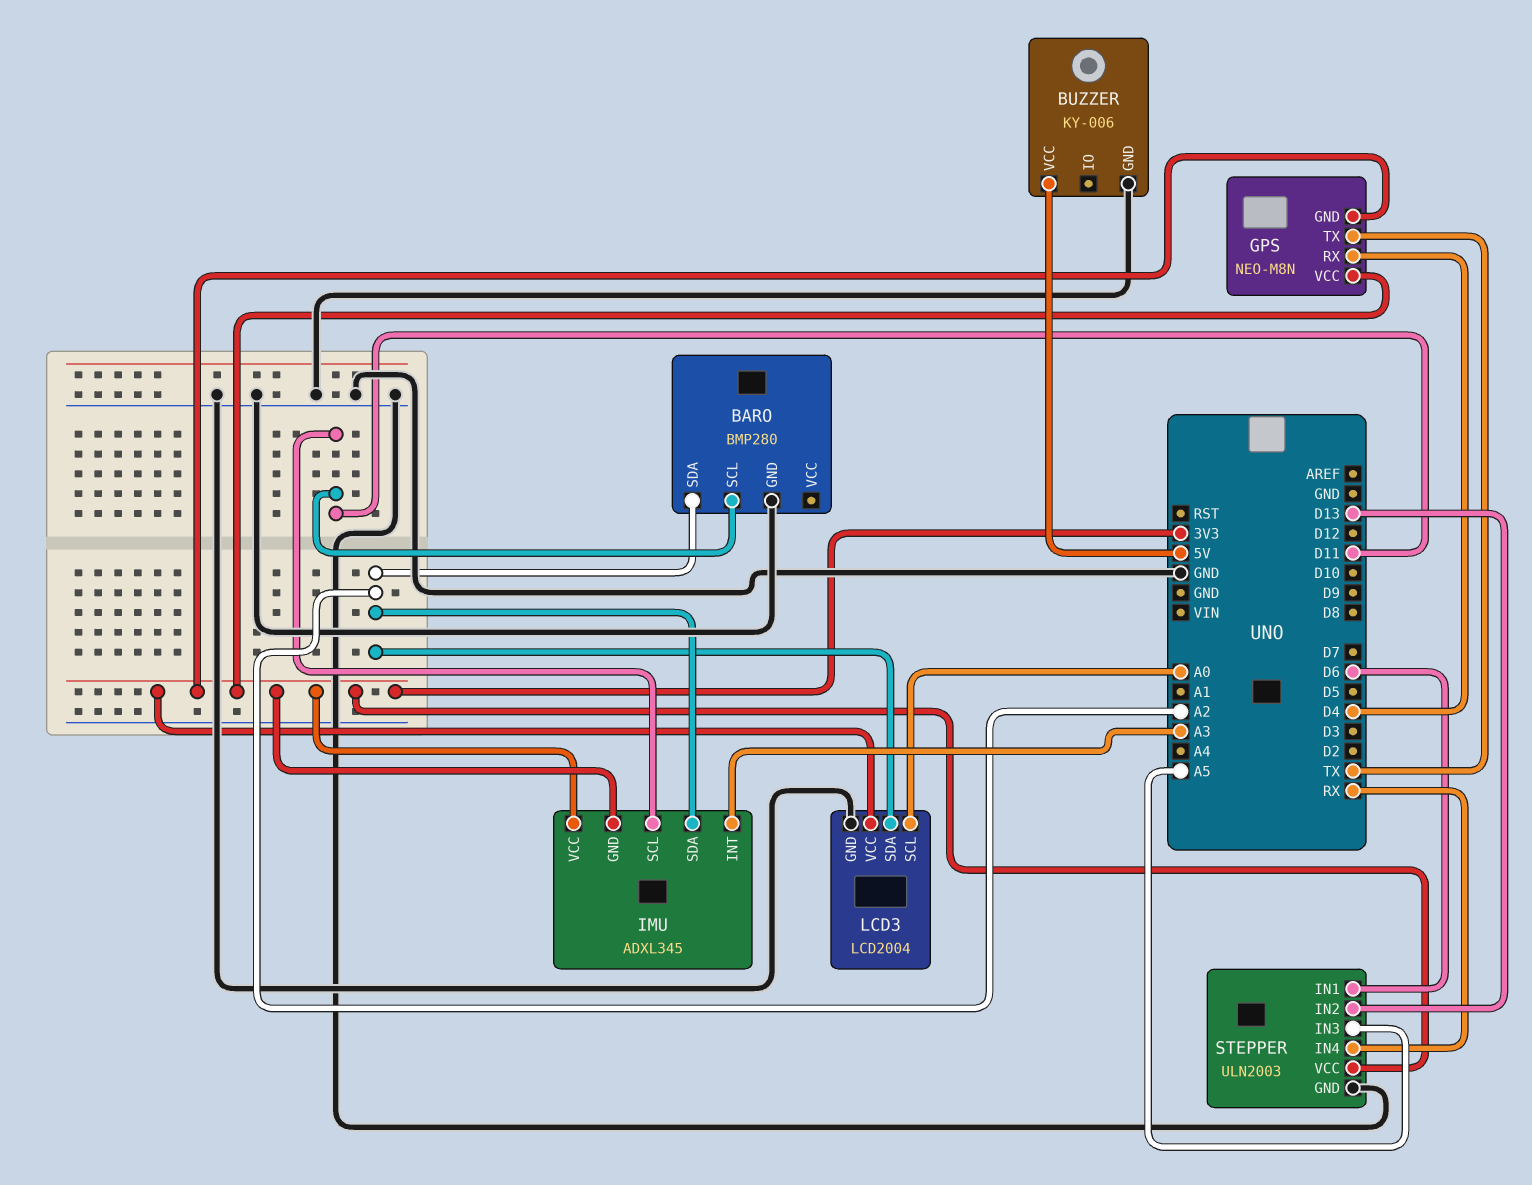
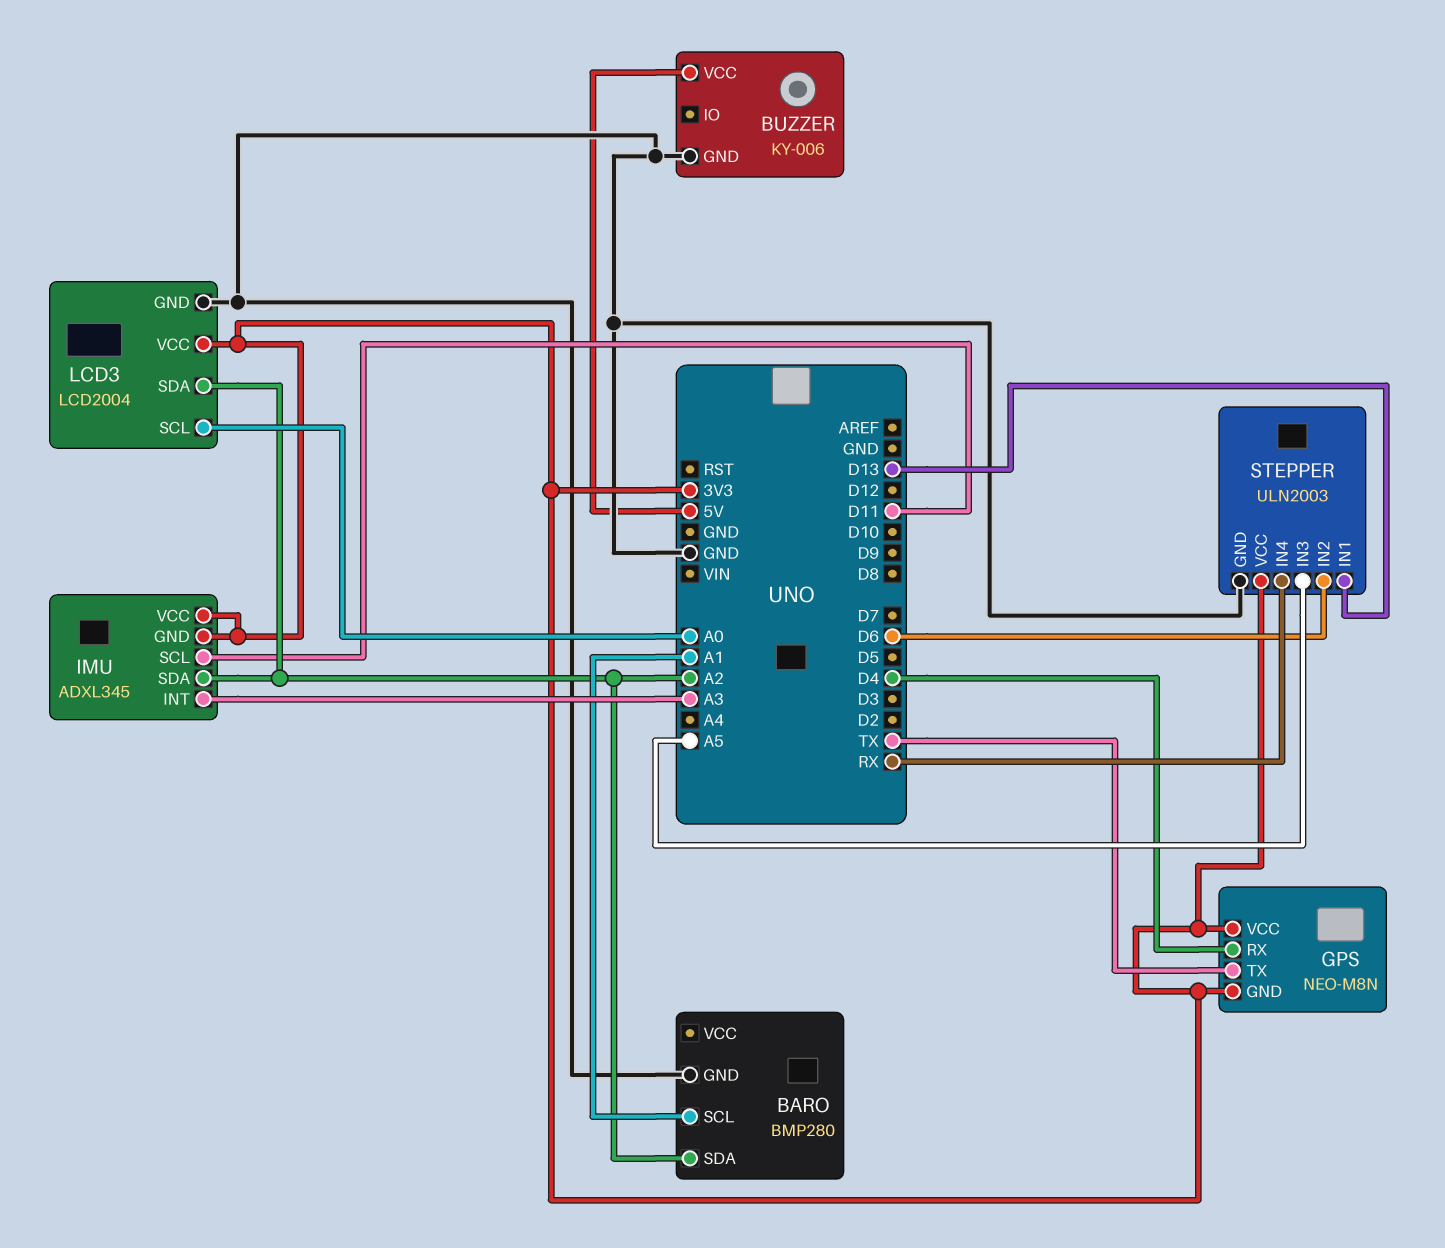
BARO pin SCL: D11 -> A1
STEPPER pin IN1: D6 -> D13
STEPPER pin IN2: D13 -> D6

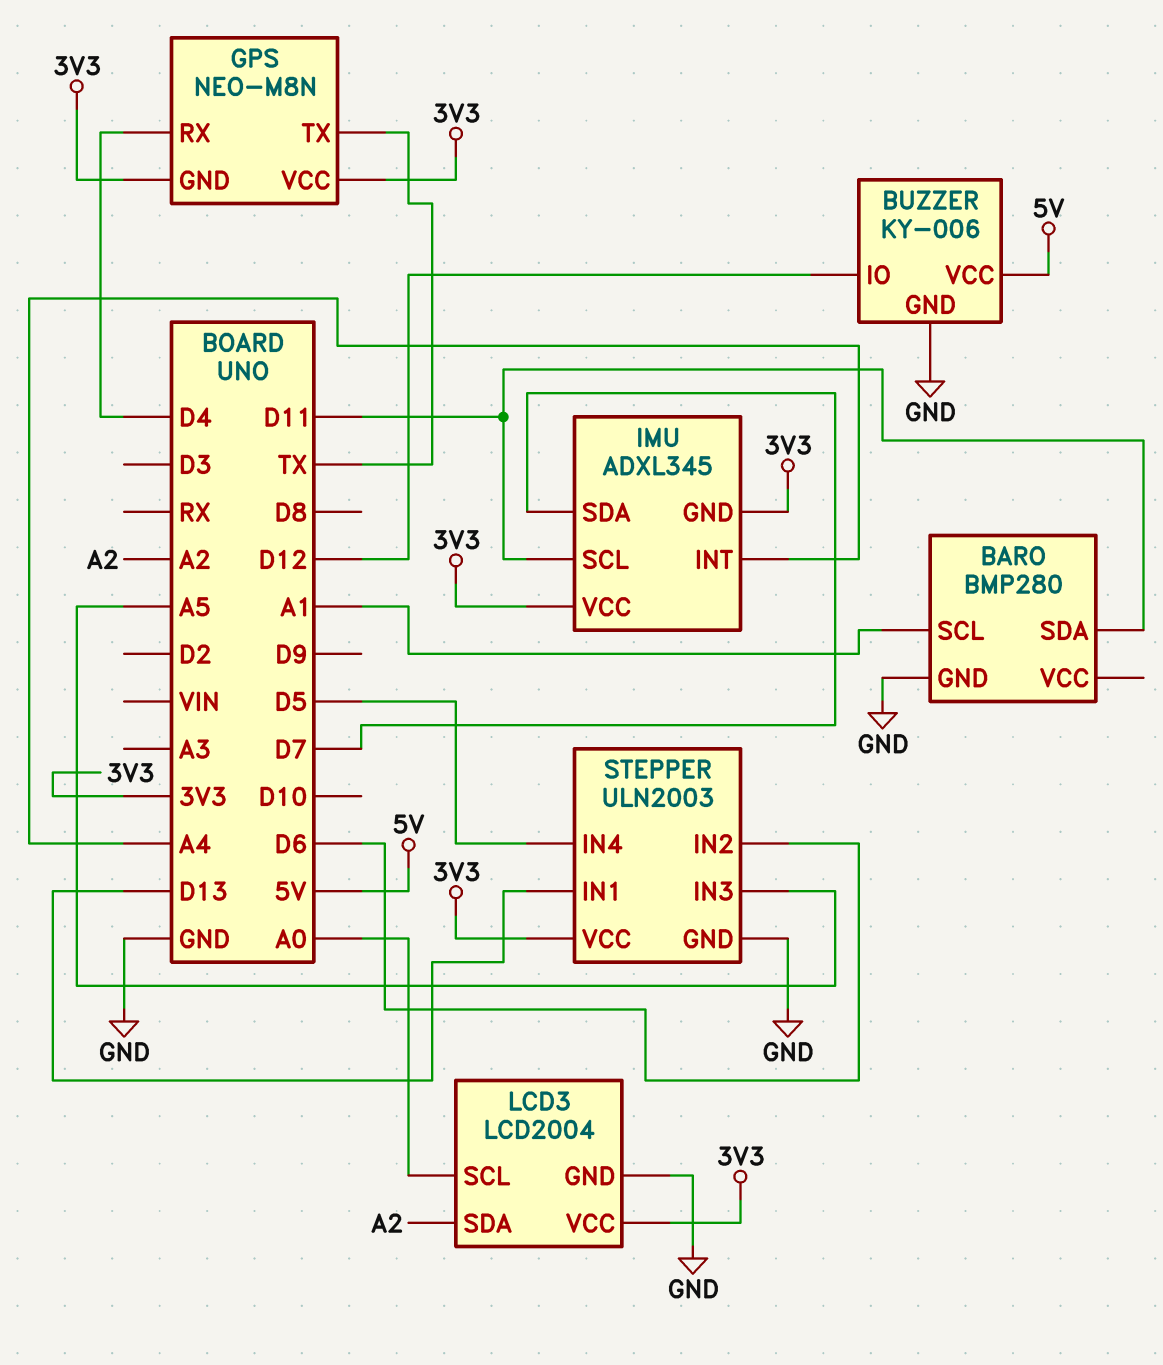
BARO pin SDA: A2 -> D11
BUZZER pin IO: none -> D12
IMU pin INT: A3 -> A4
IMU pin SDA: A2 -> D7
STEPPER pin IN4: RX -> D5

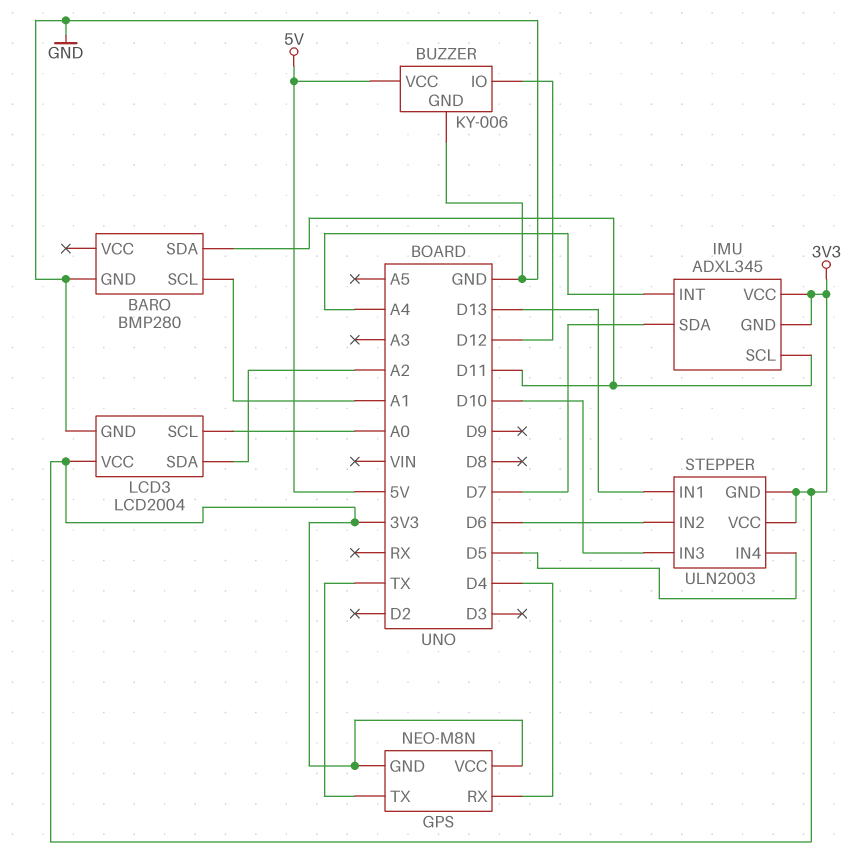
STEPPER pin GND: GND -> 3V3
STEPPER pin IN3: A5 -> D10

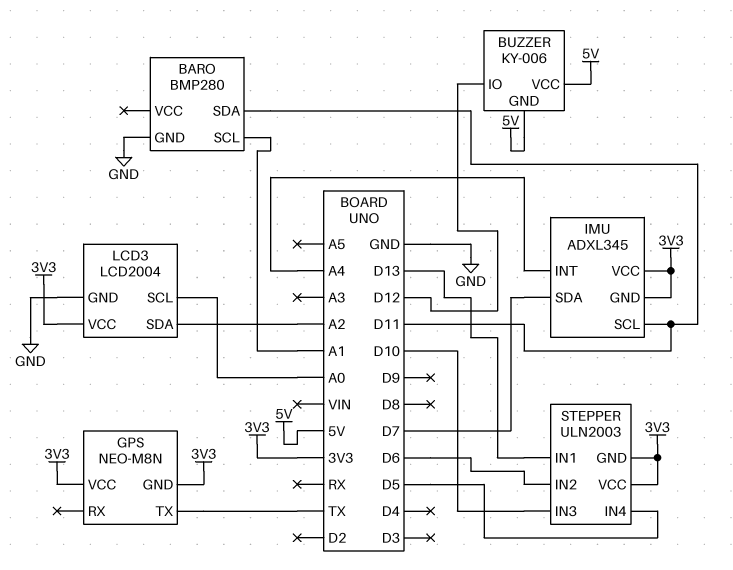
BUZZER pin GND: GND -> 5V
GPS pin RX: D4 -> none

